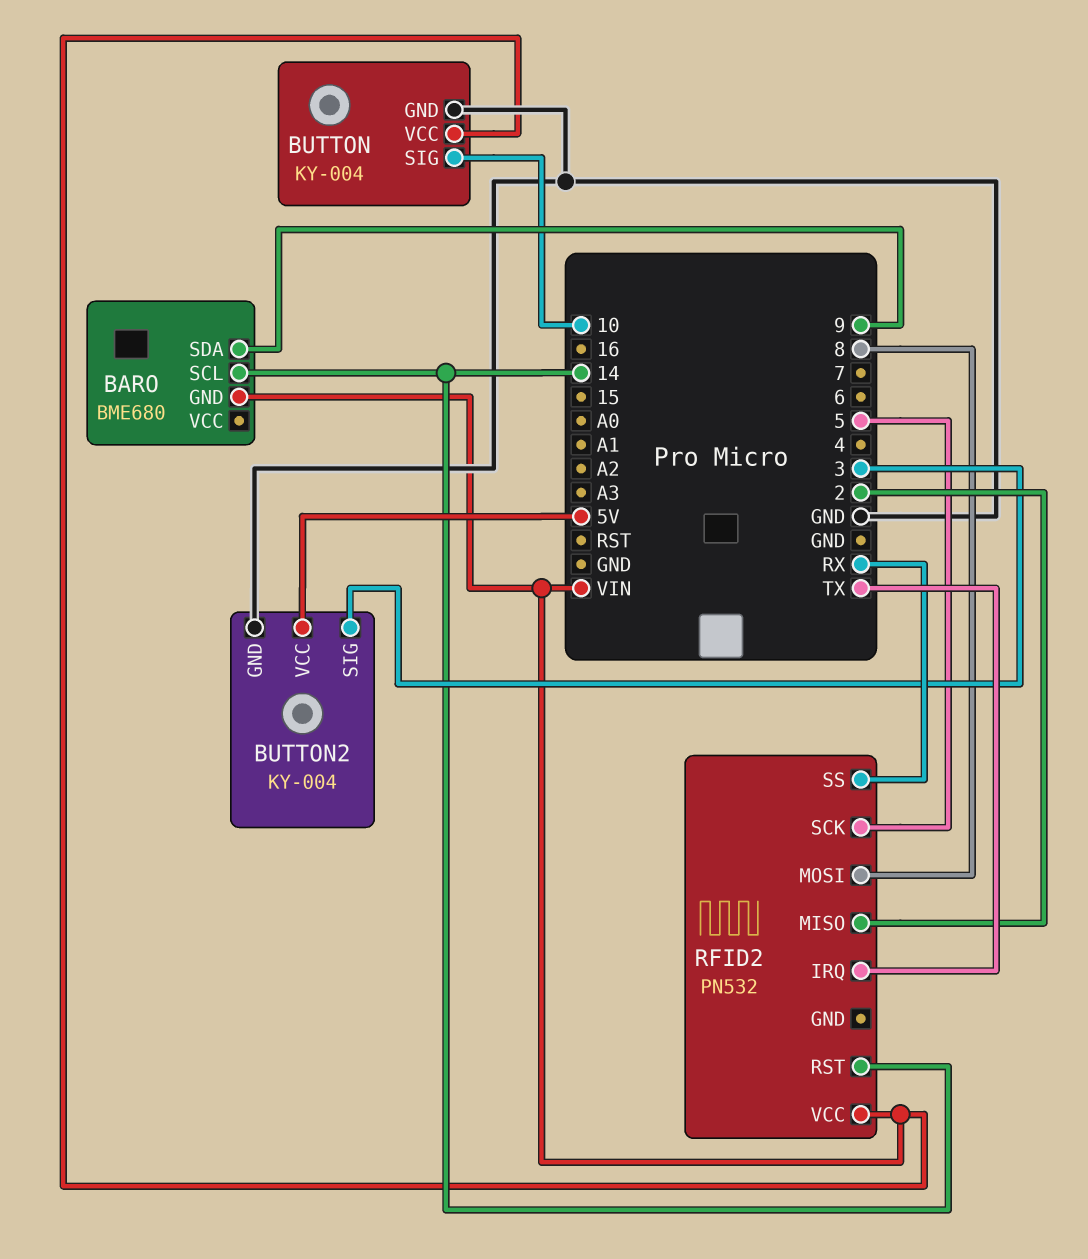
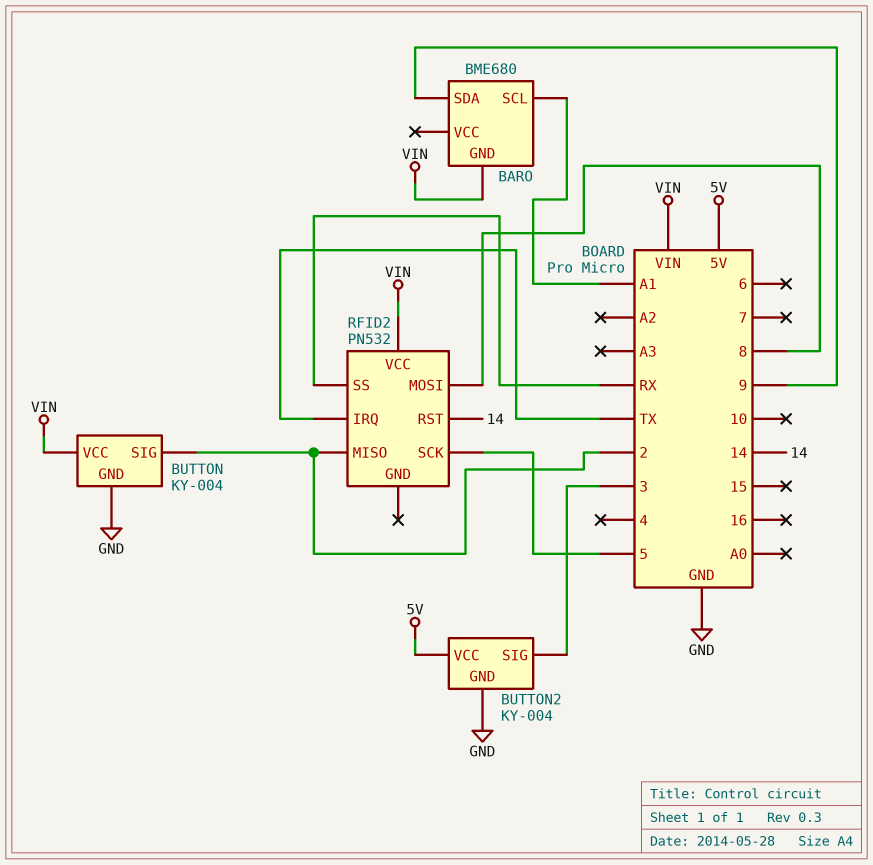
BARO pin SCL: 14 -> A1
BUTTON pin SIG: 10 -> 2

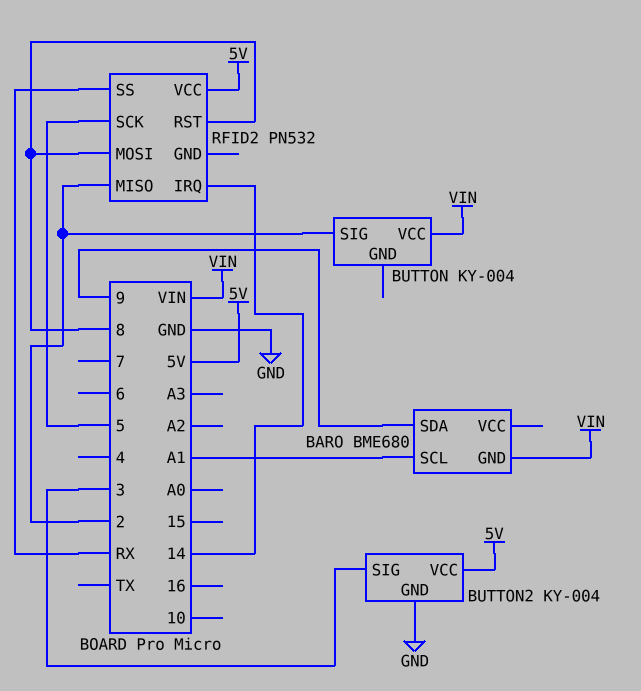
BUTTON pin GND: GND -> none
RFID2 pin IRQ: TX -> 14
RFID2 pin RST: 14 -> 8
RFID2 pin VCC: VIN -> 5V

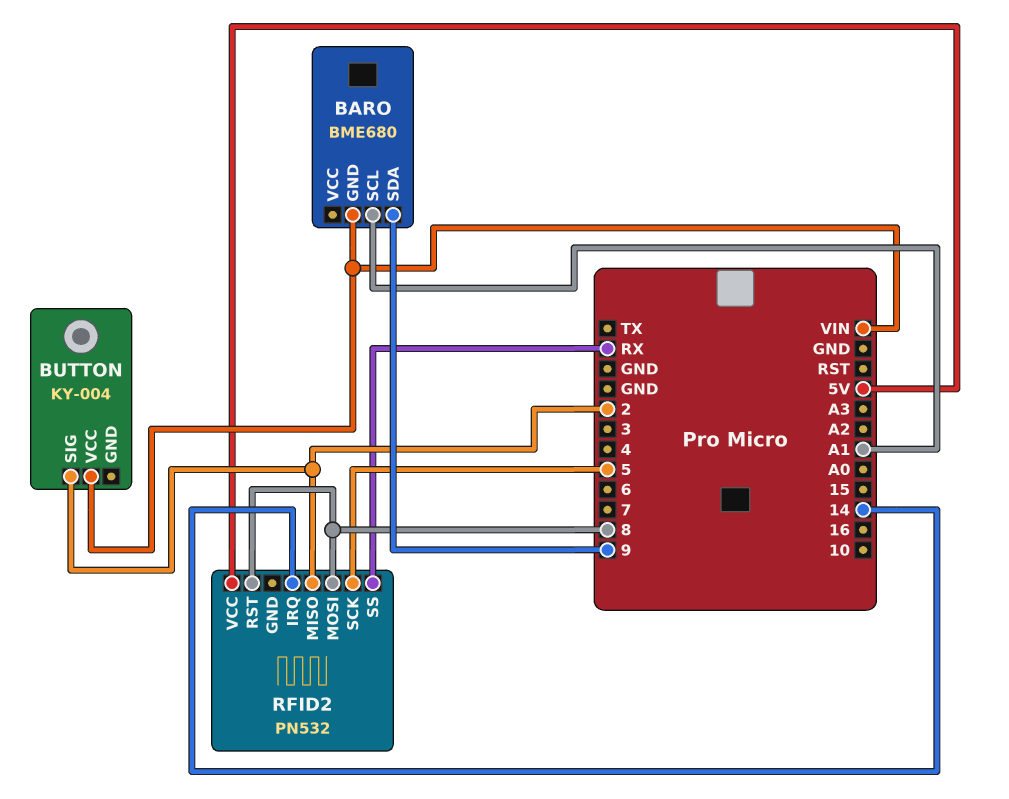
BUTTON2: KY-004 -> none
BUTTON2 pin GND: GND -> none
BUTTON2 pin SIG: 3 -> none
BUTTON2 pin VCC: 5V -> none

